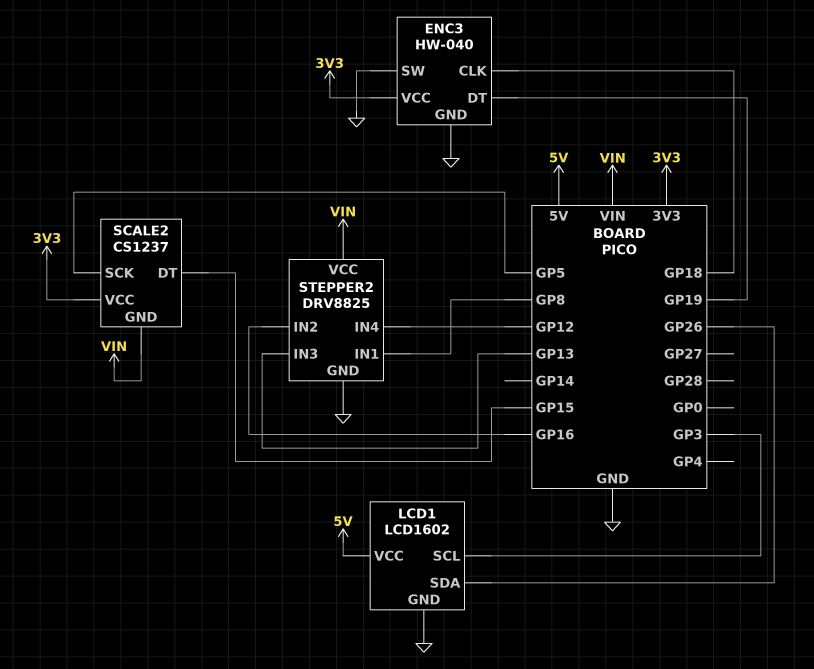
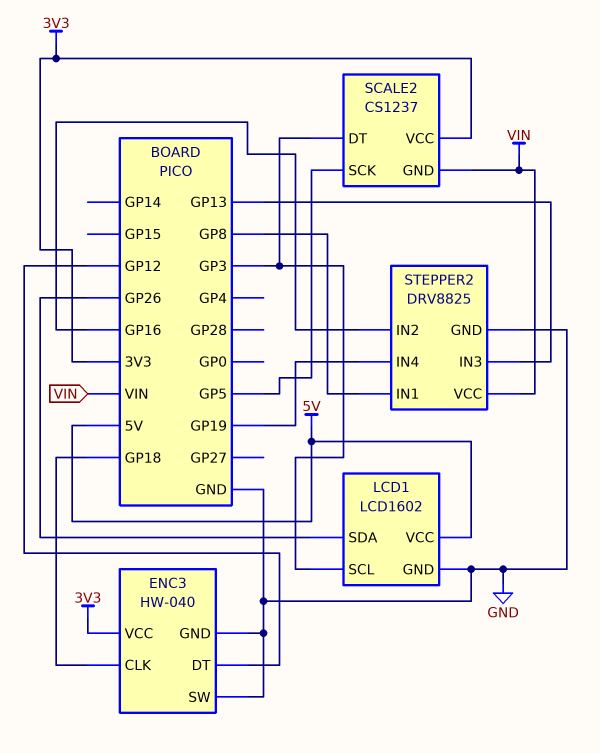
ENC3 pin DT: GP19 -> GP12
SCALE2 pin DT: GP15 -> GP3
STEPPER2 pin IN4: GP12 -> GP19

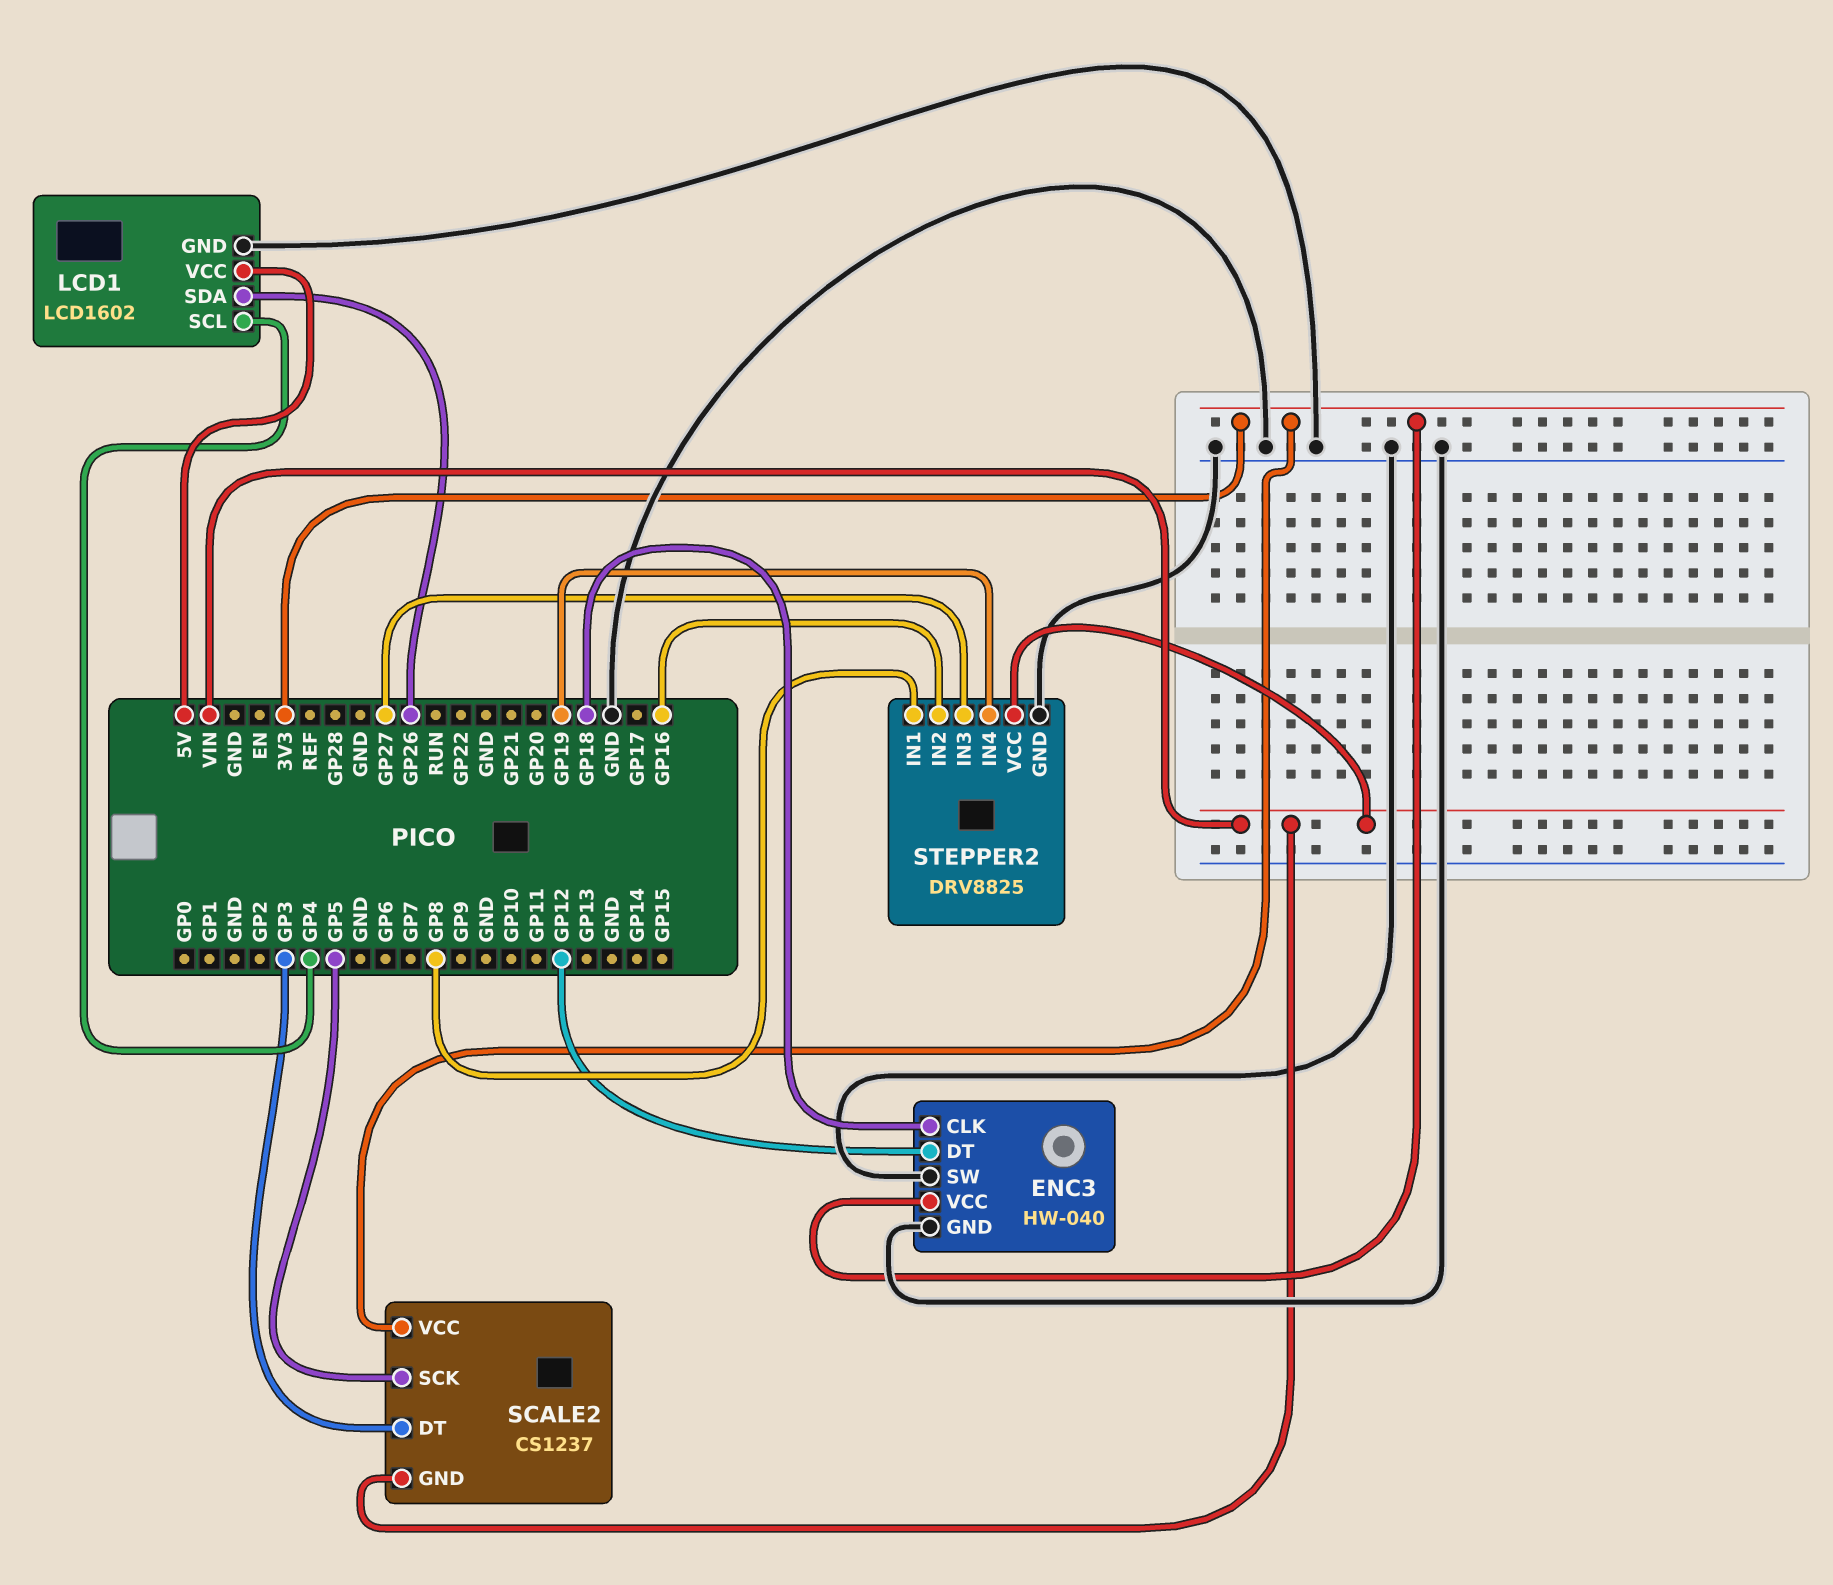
LCD1 pin SCL: GP3 -> GP4
STEPPER2 pin IN3: GP13 -> GP27

